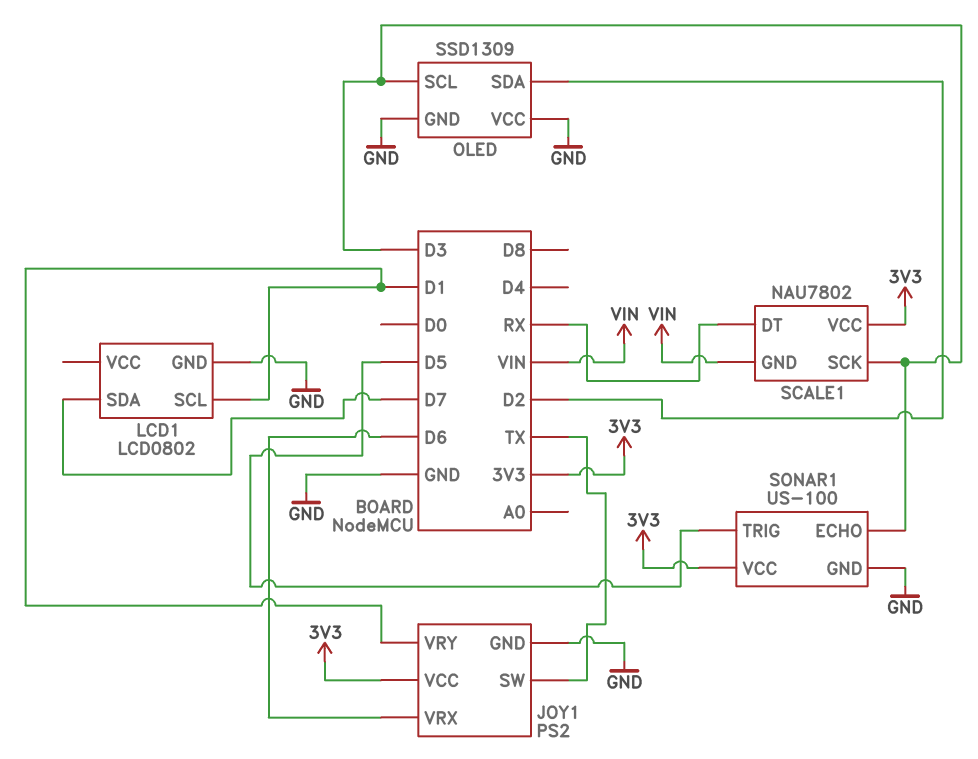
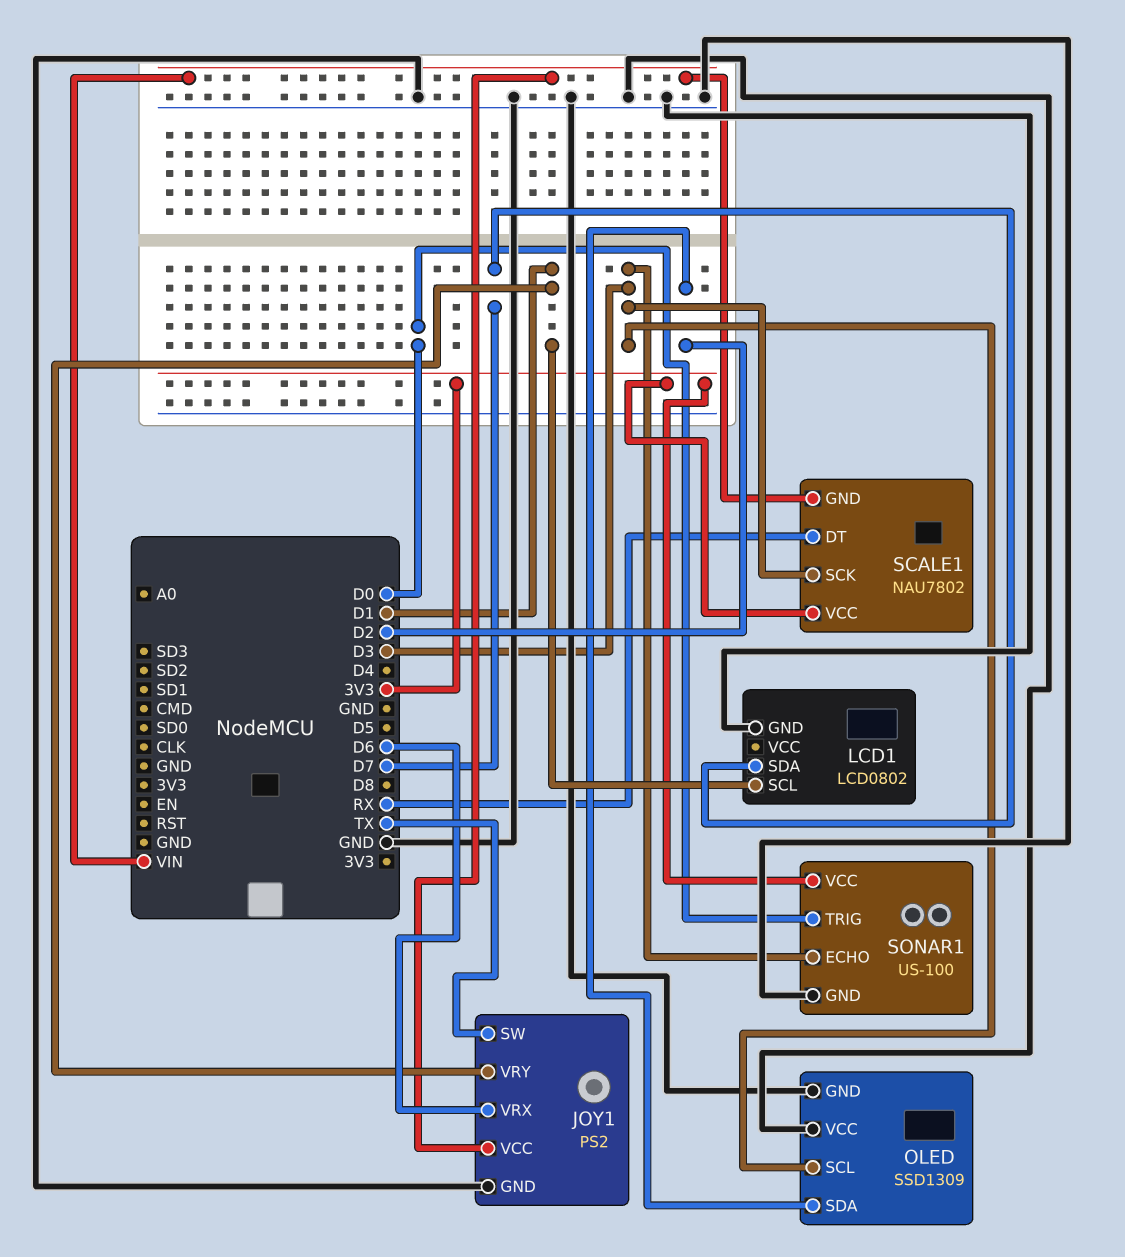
JOY1 pin VCC: 3V3 -> VIN
SONAR1 pin TRIG: D5 -> D0

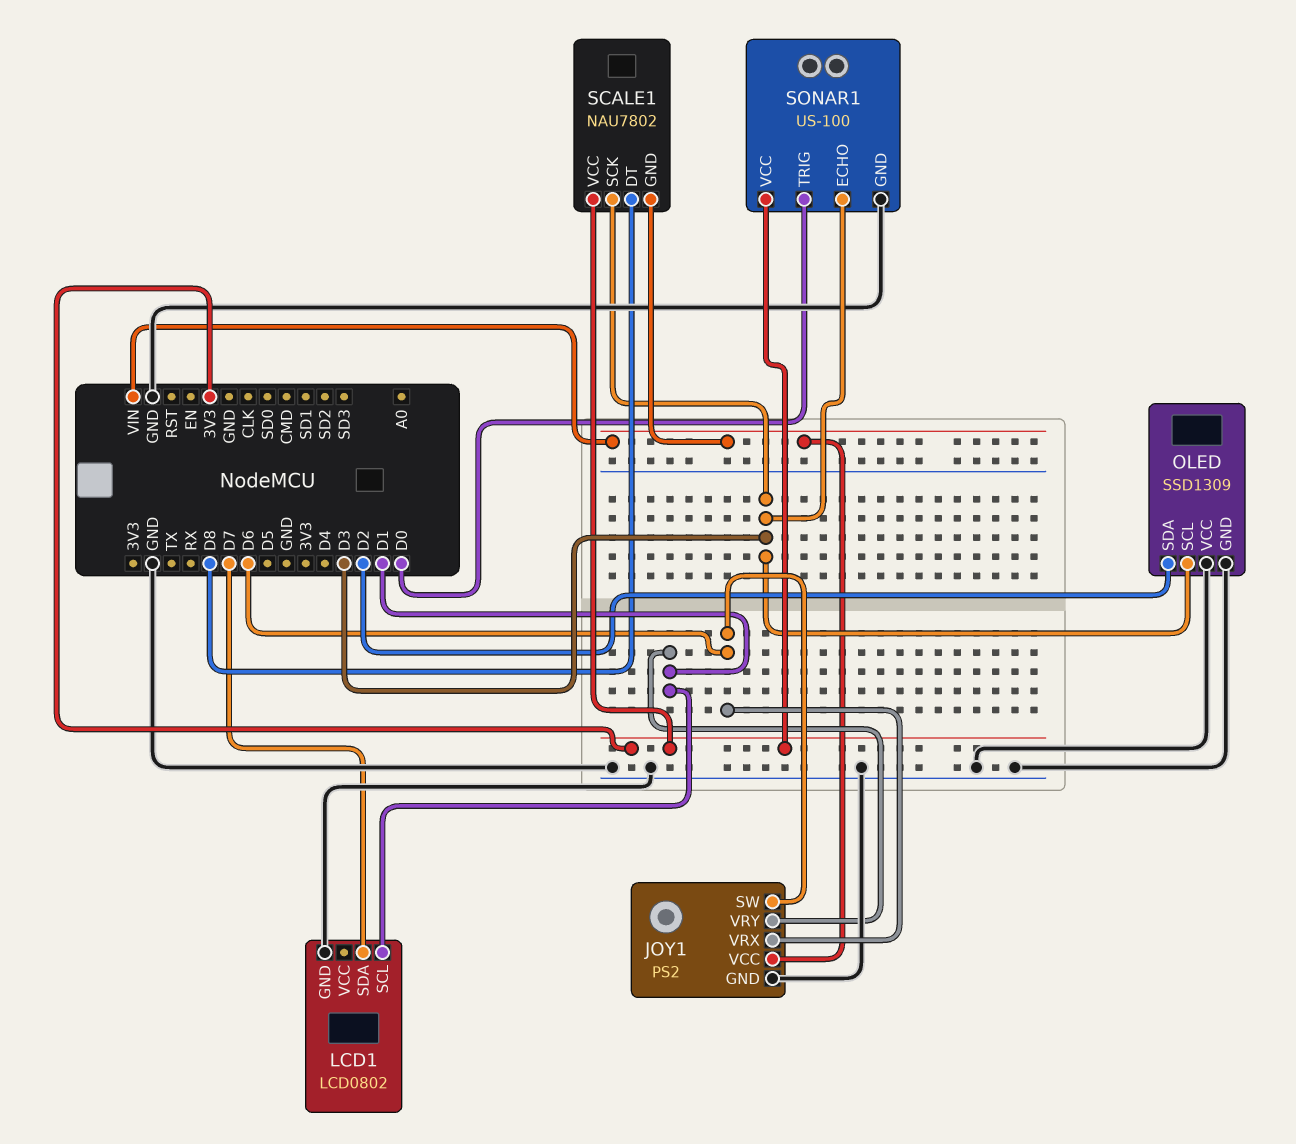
JOY1 pin SW: TX -> D6
SCALE1 pin DT: RX -> D8

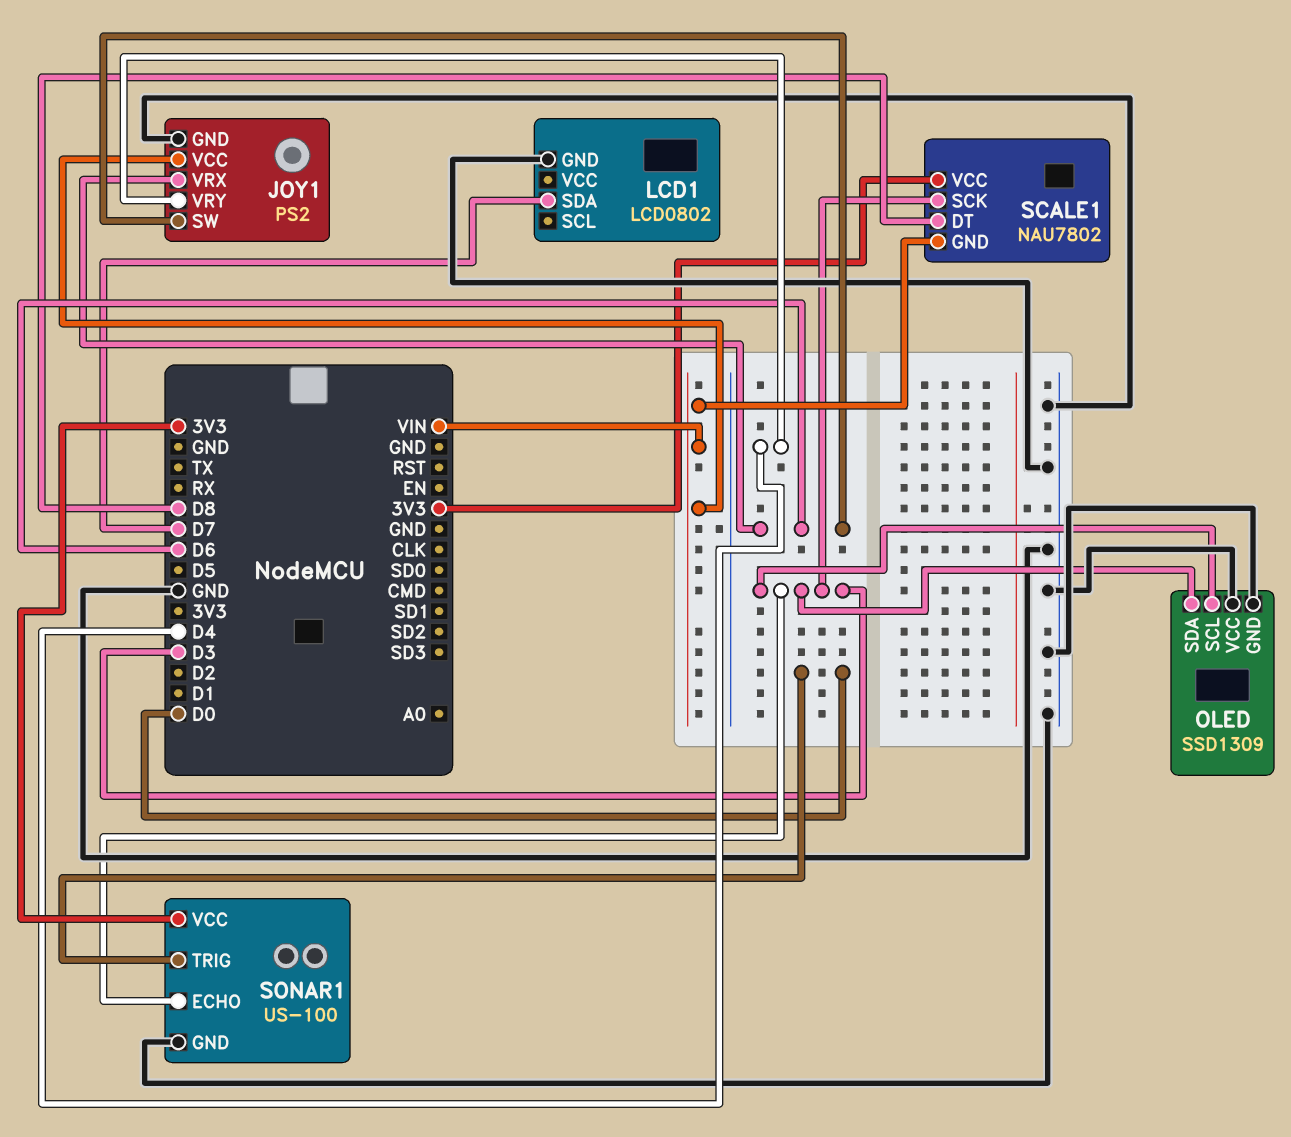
JOY1 pin VRY: D1 -> D4
LCD1 pin SCL: D1 -> none
OLED pin SDA: D2 -> D3

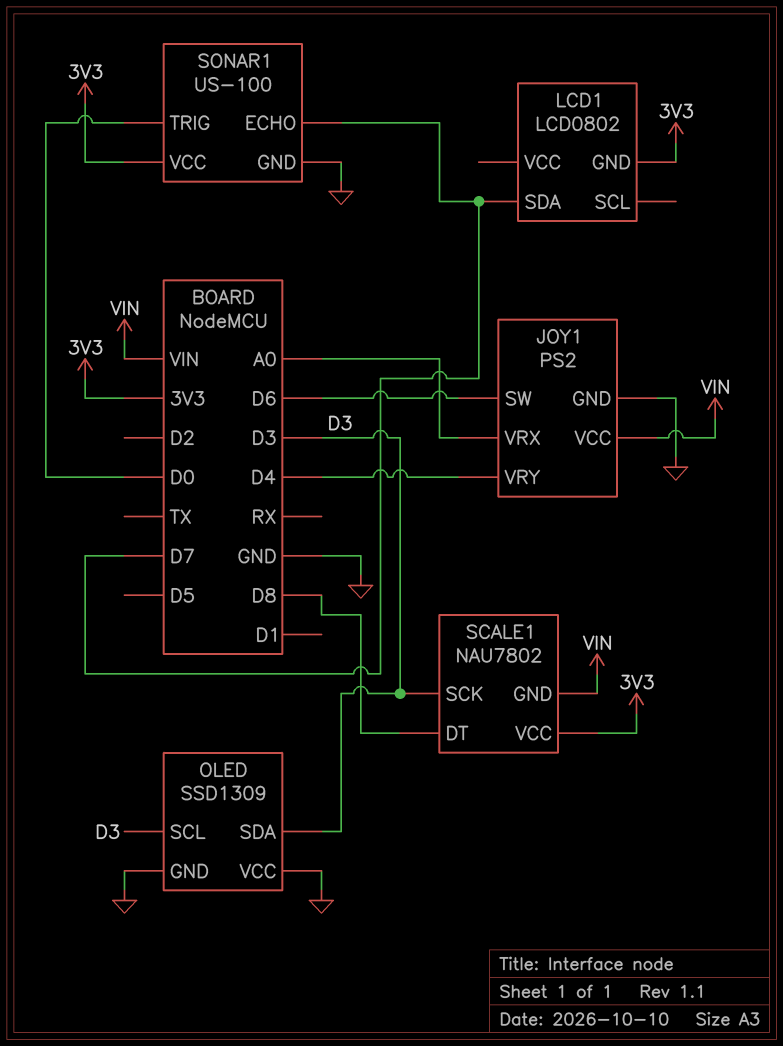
JOY1 pin VRX: D6 -> A0
LCD1 pin GND: GND -> 3V3
SONAR1 pin ECHO: D3 -> D7

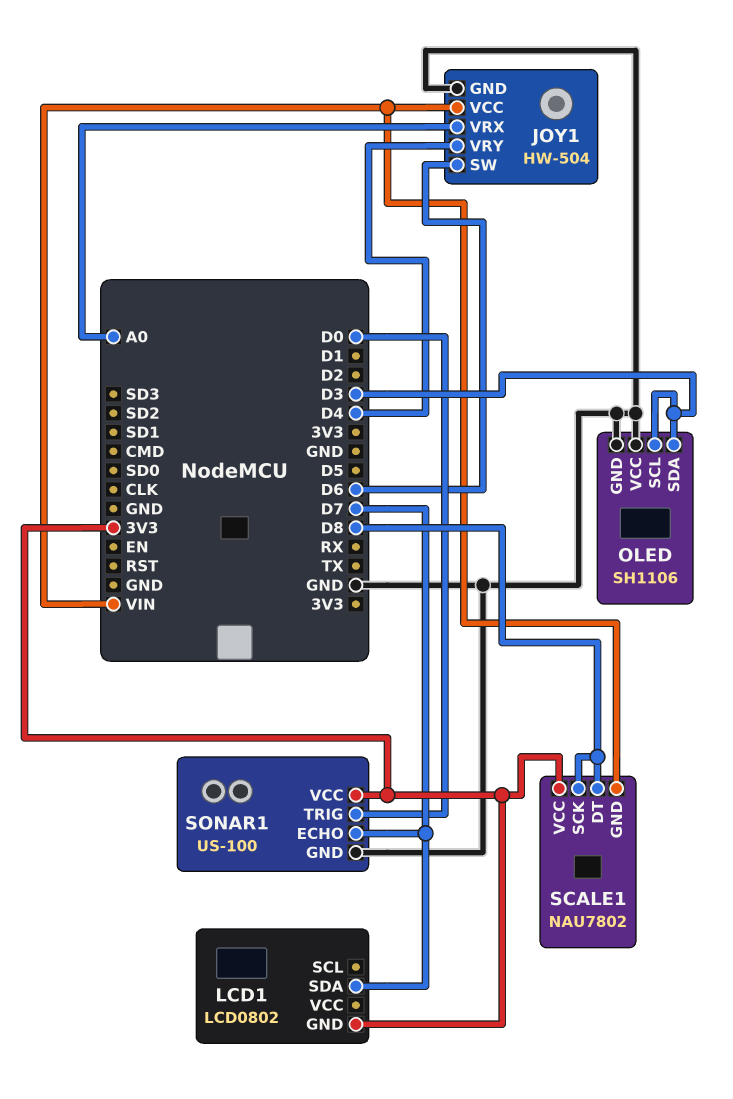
JOY1: PS2 -> HW-504
OLED: SSD1309 -> SH1106
SCALE1 pin SCK: D3 -> D8

